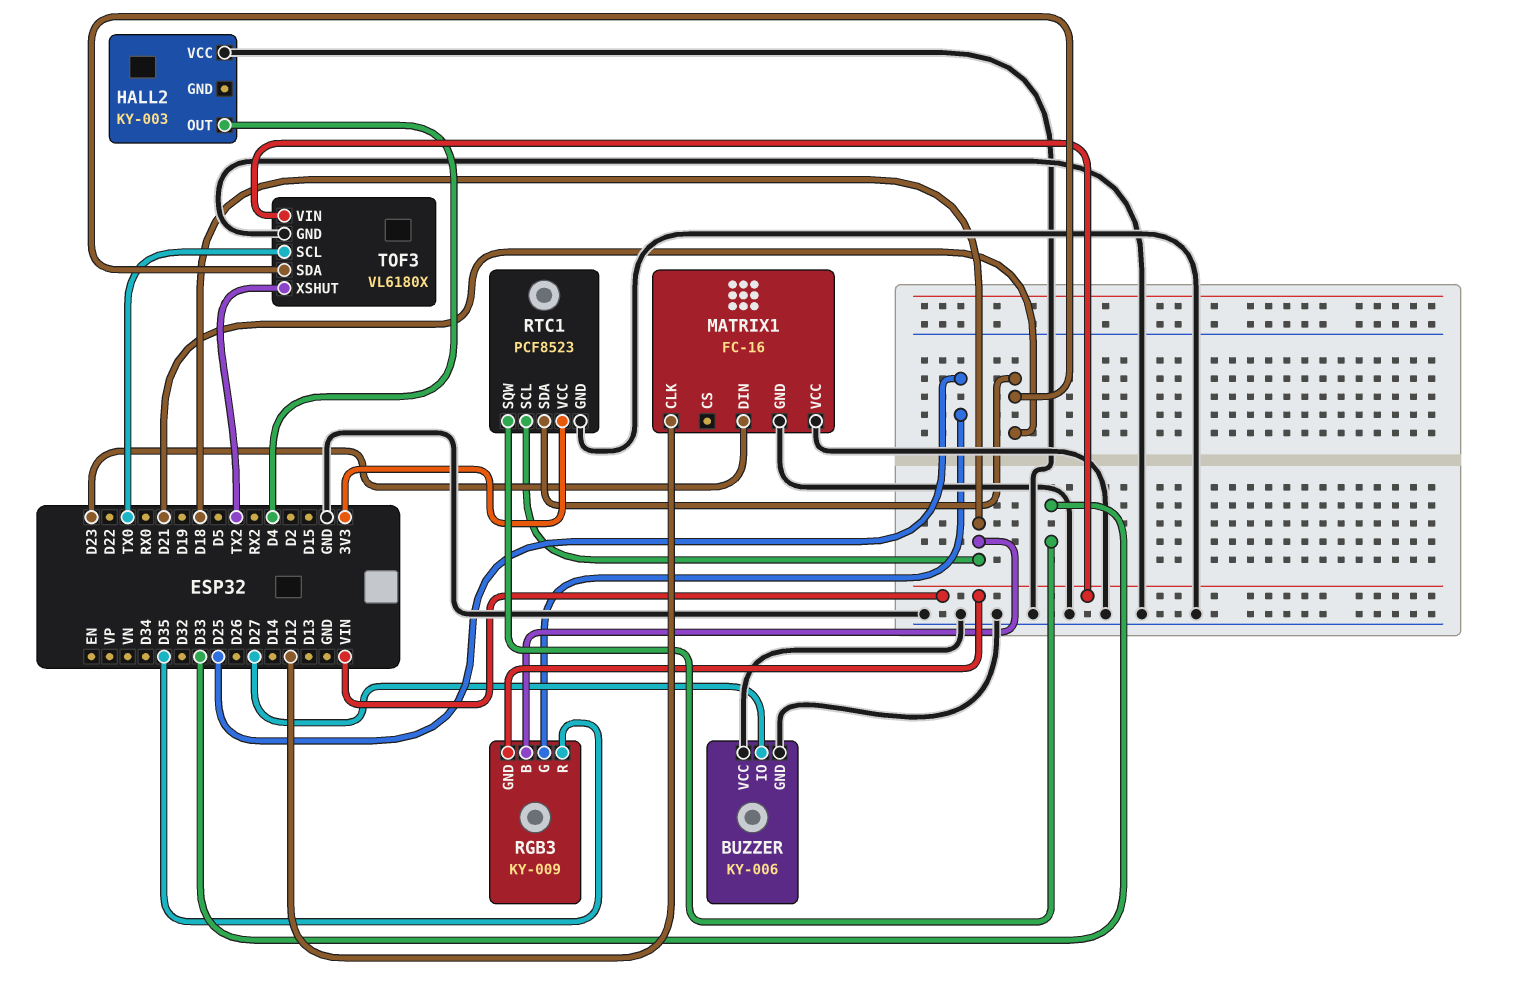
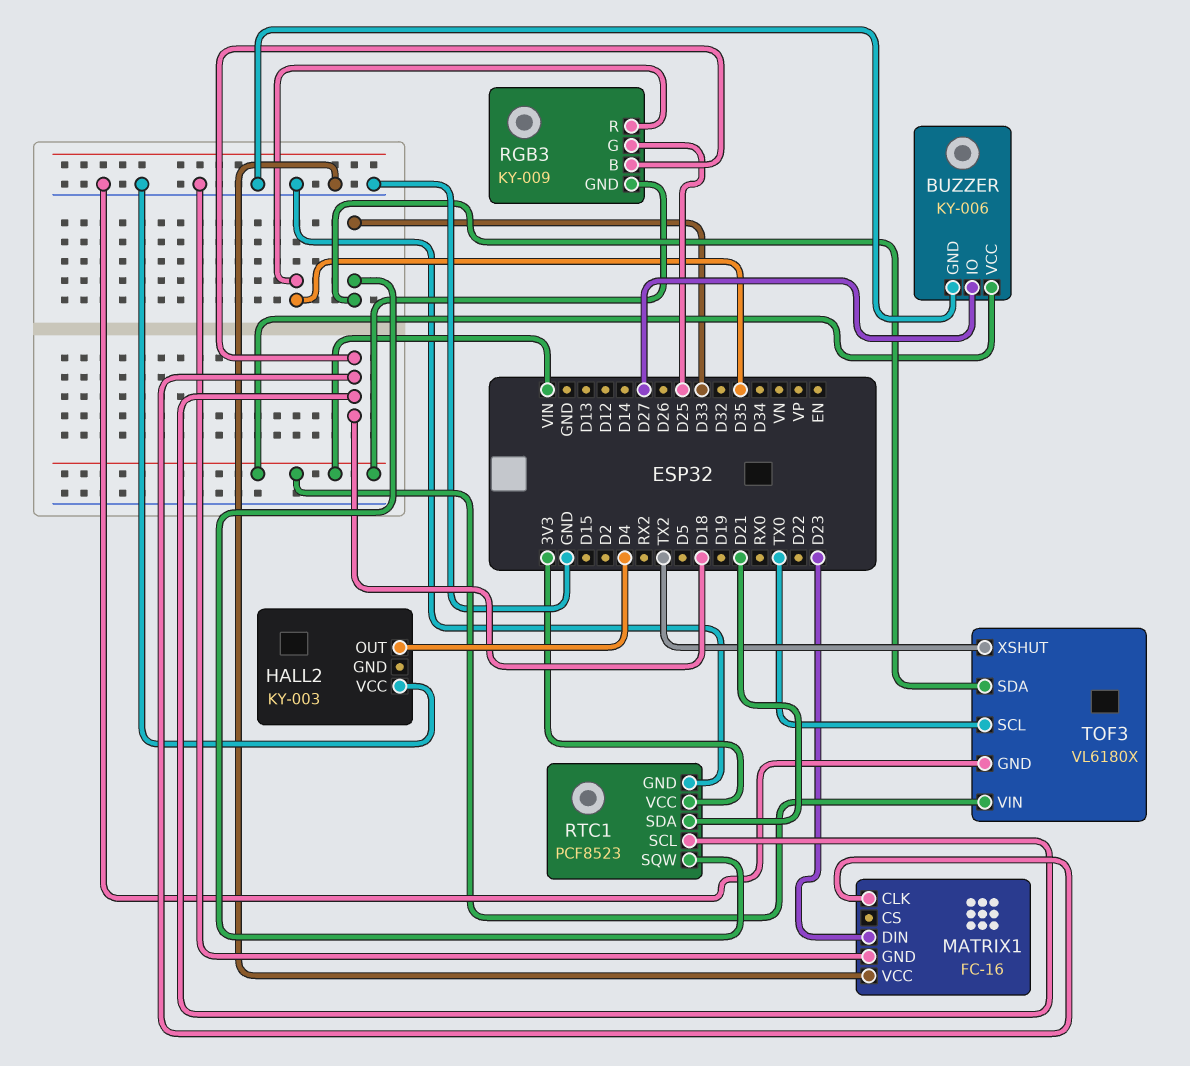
BUZZER pin VCC: GND -> VIN
MATRIX1 pin CLK: D12 -> D18
TOF3 pin SDA: D21 -> D33

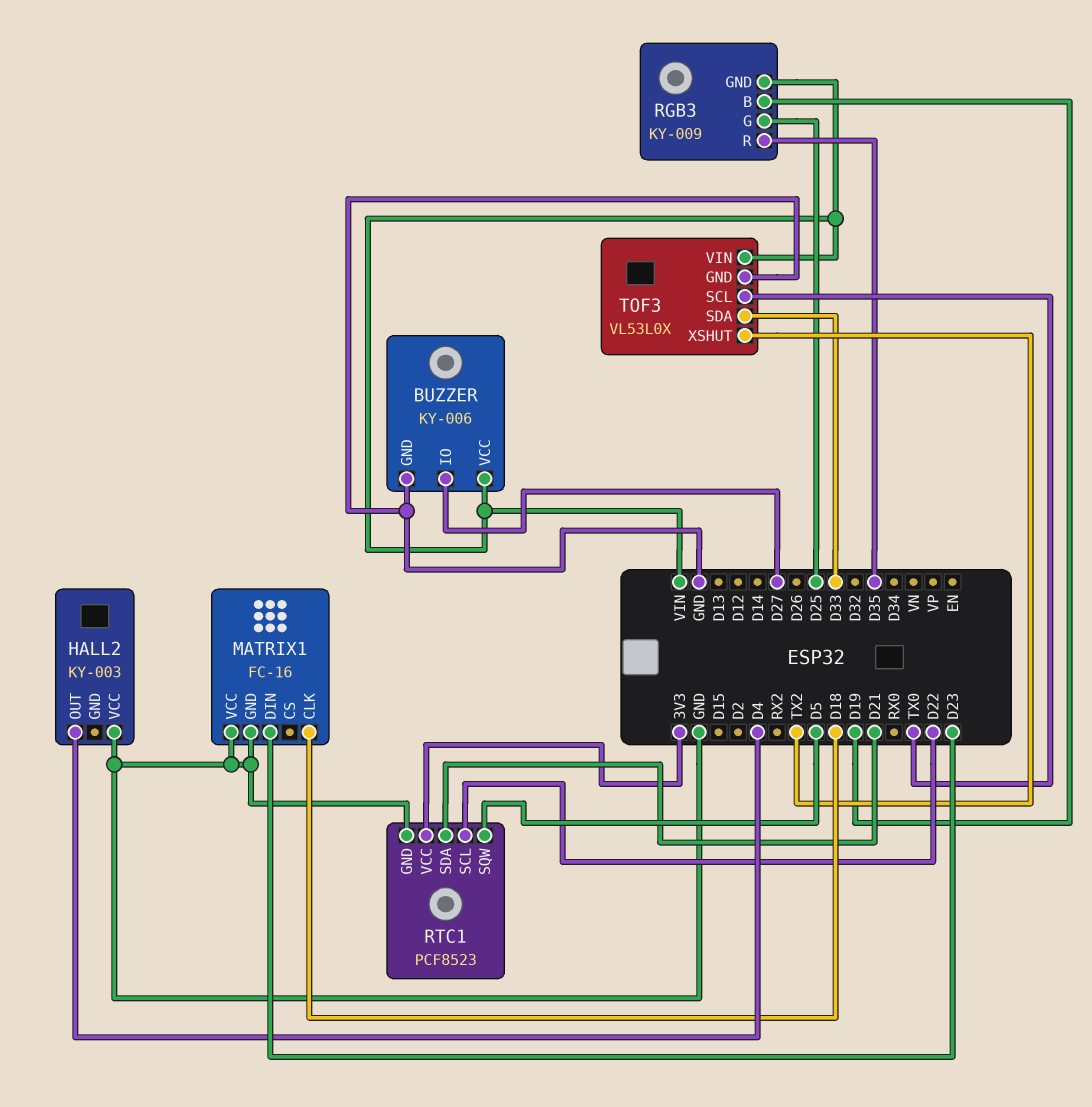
RGB3 pin B: D18 -> D19
RTC1 pin SCL: D18 -> D22
RTC1 pin SQW: D33 -> D5
TOF3: VL6180X -> VL53L0X

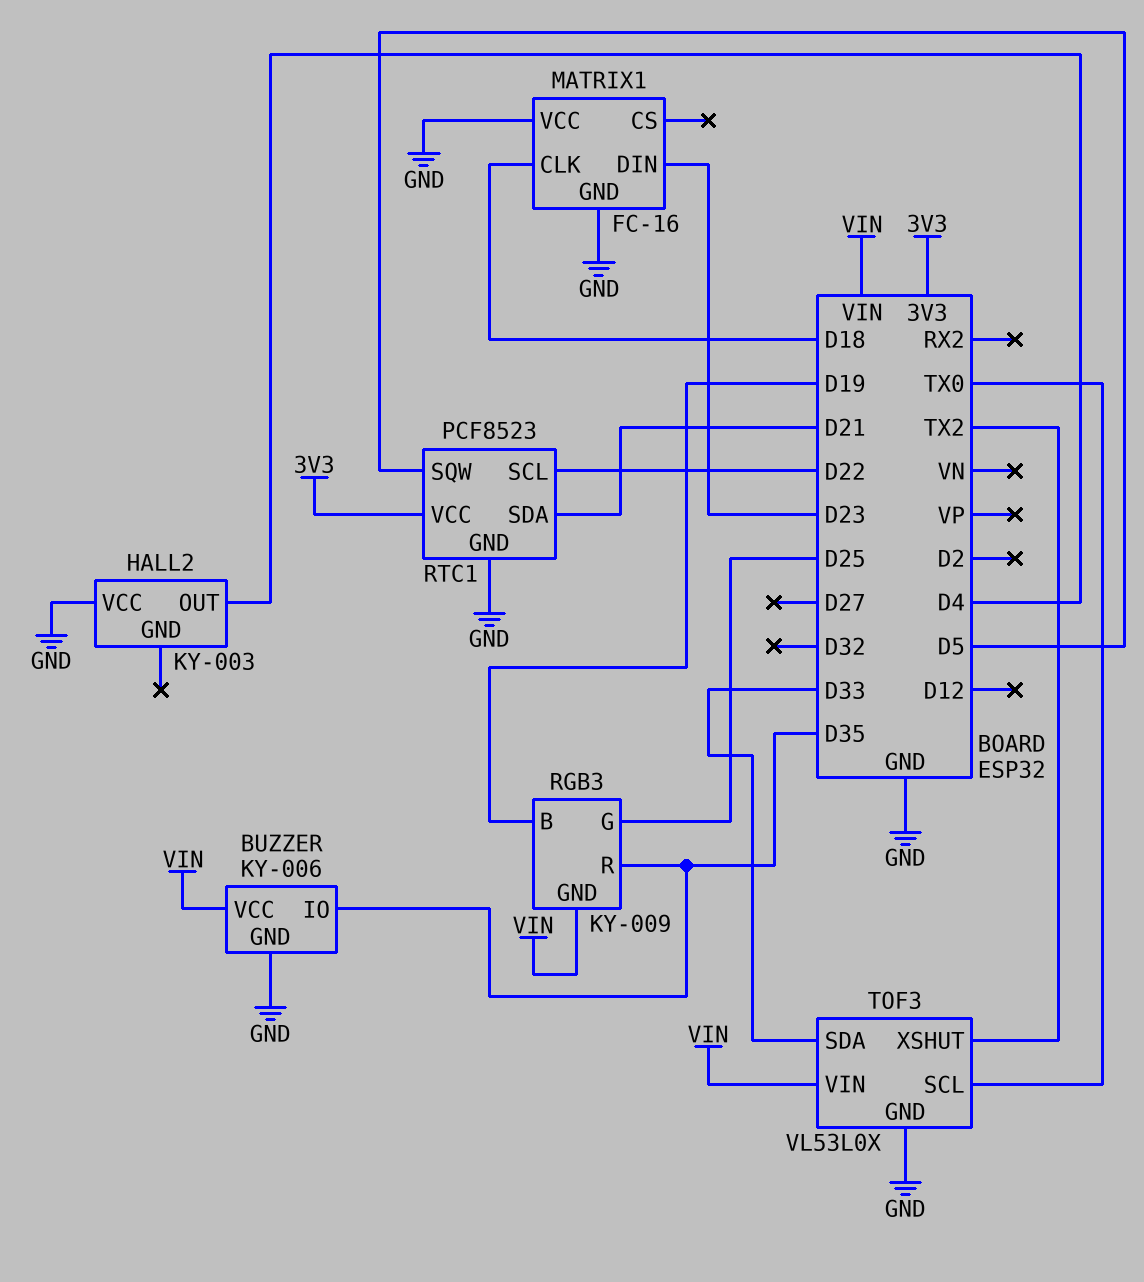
BUZZER pin IO: D27 -> D35

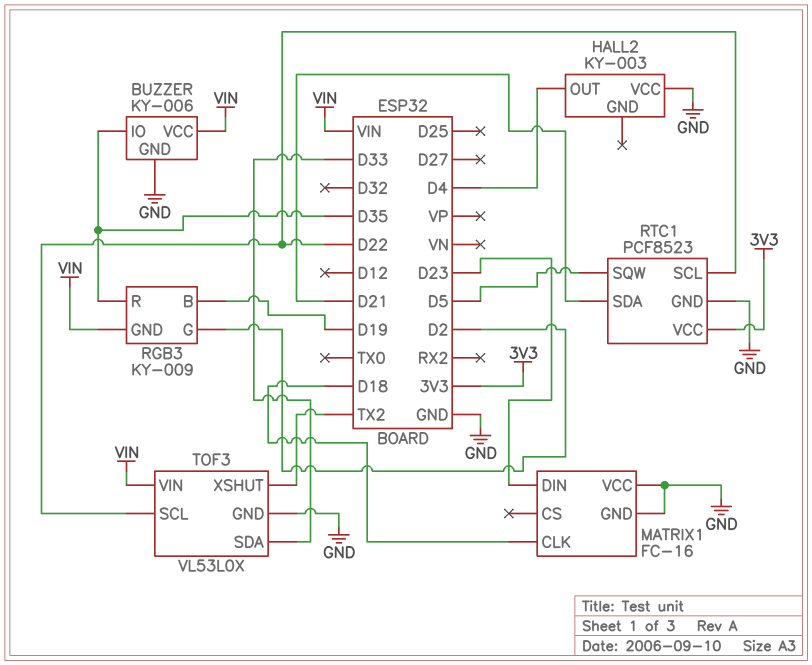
RGB3 pin G: D25 -> D2
TOF3 pin SCL: TX0 -> D22

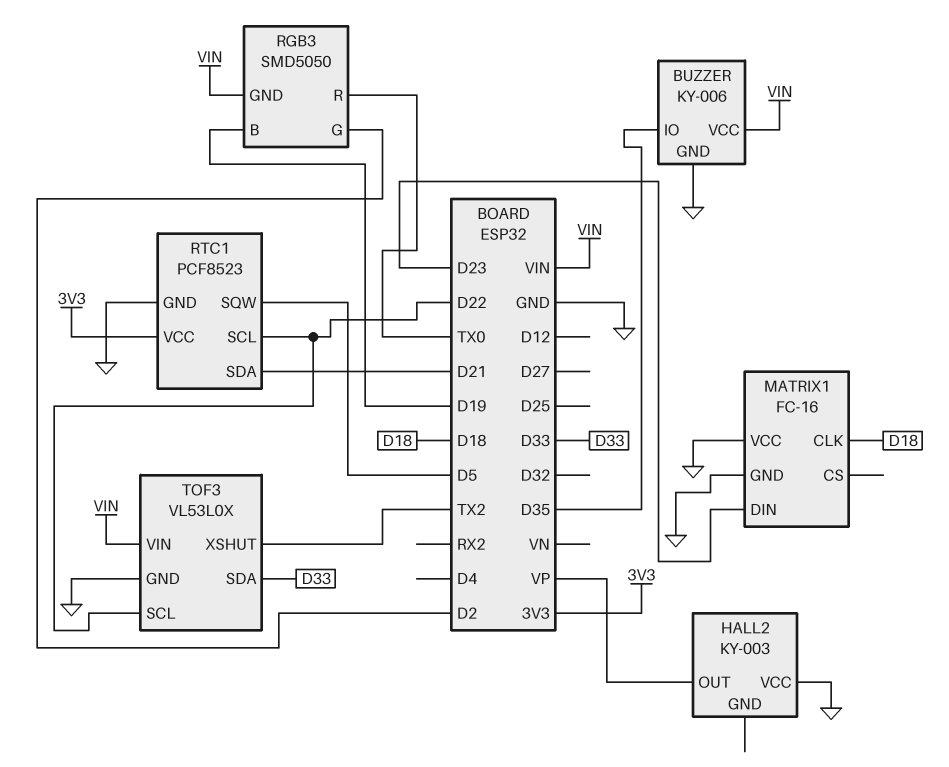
HALL2 pin OUT: D4 -> VP
RGB3: KY-009 -> SMD5050
RGB3 pin R: D35 -> TX0

